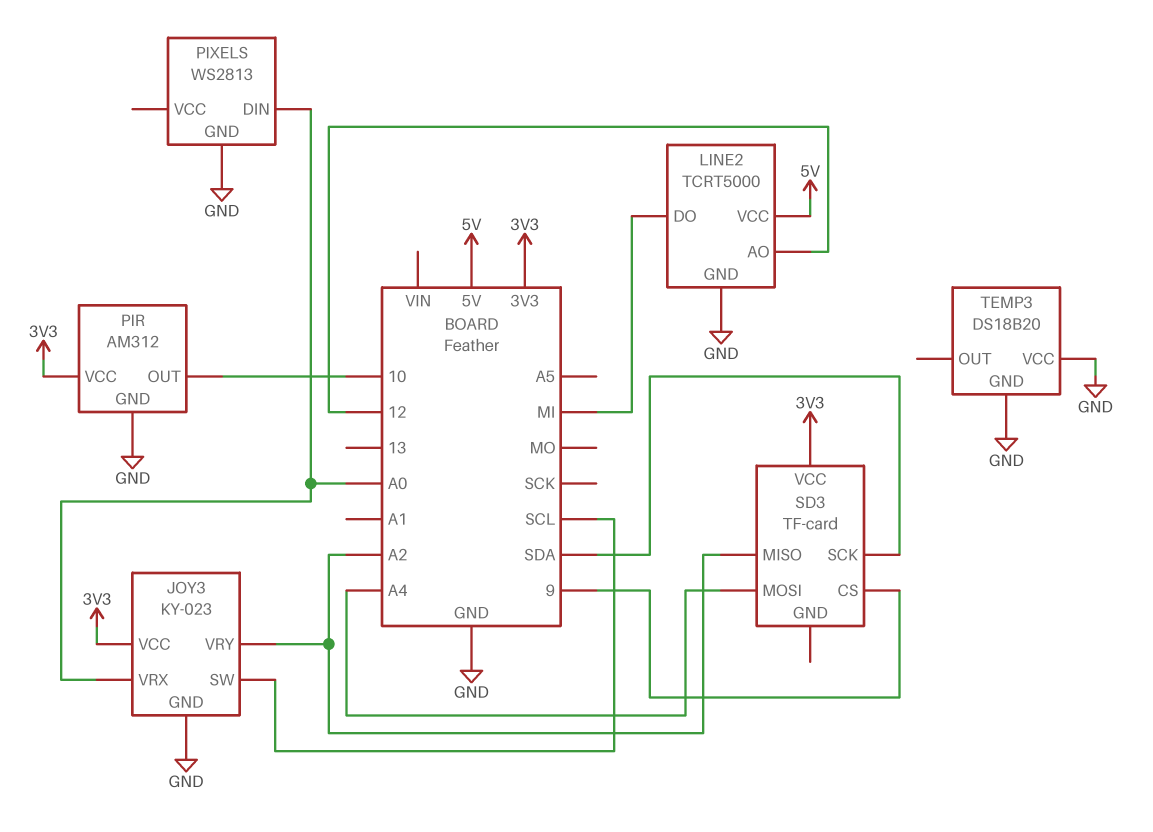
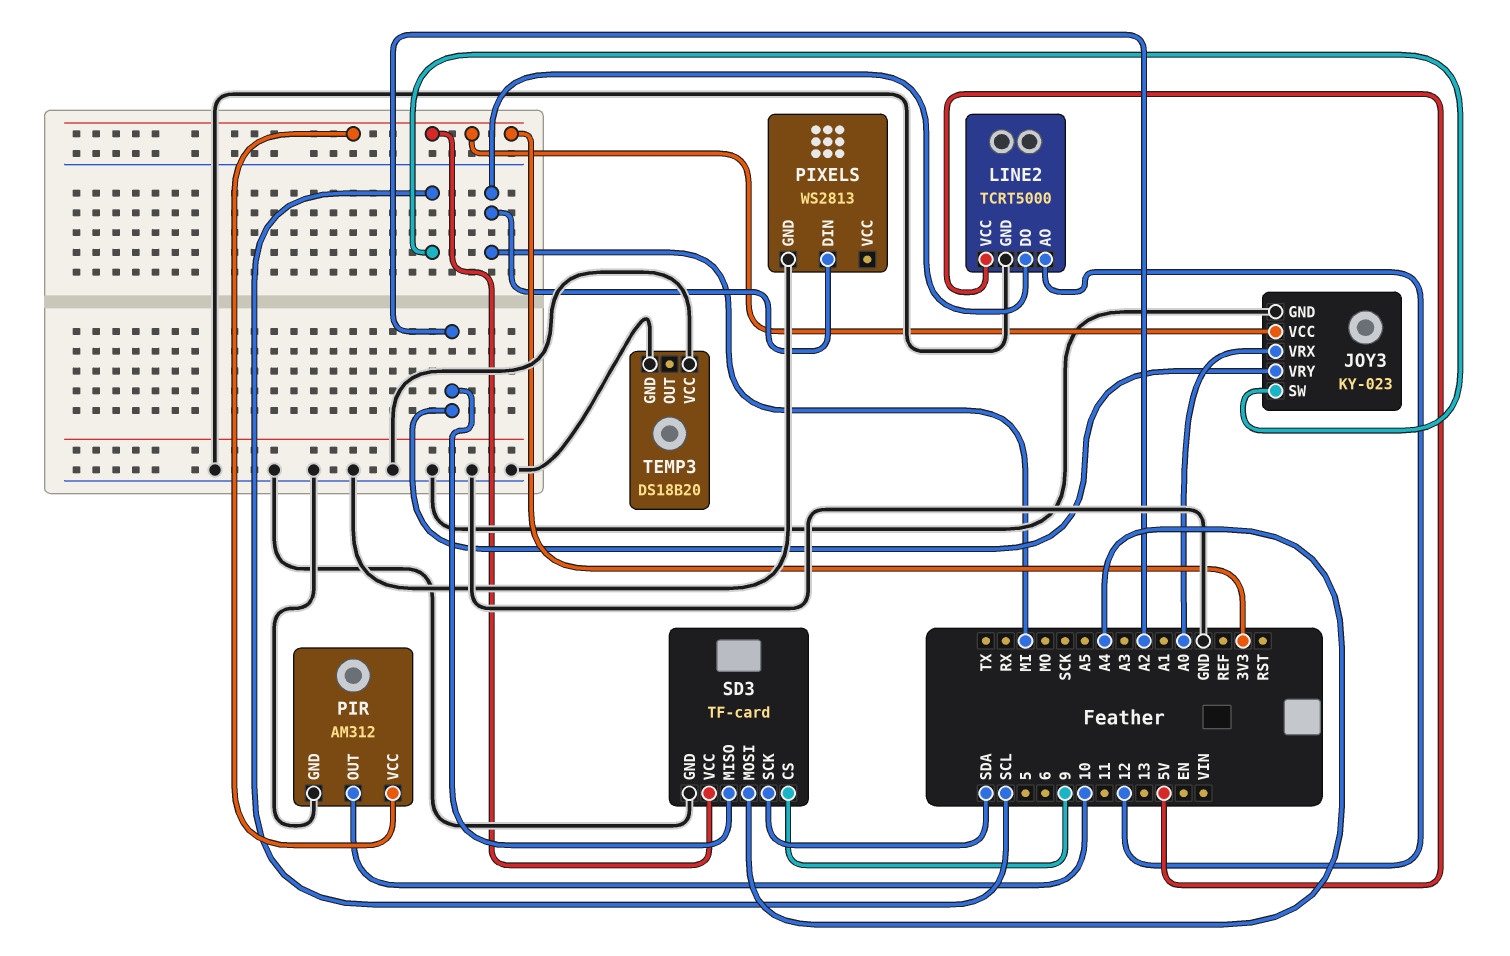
PIXELS pin DIN: A0 -> MI
SD3 pin GND: none -> GND

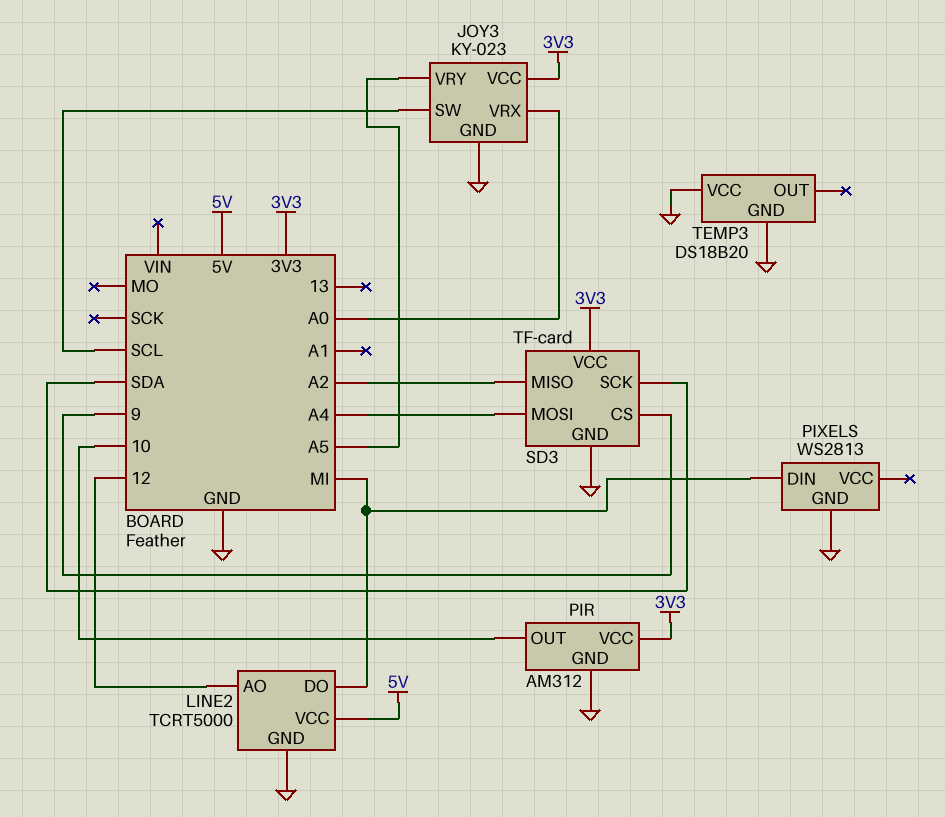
JOY3 pin VRY: A2 -> A5

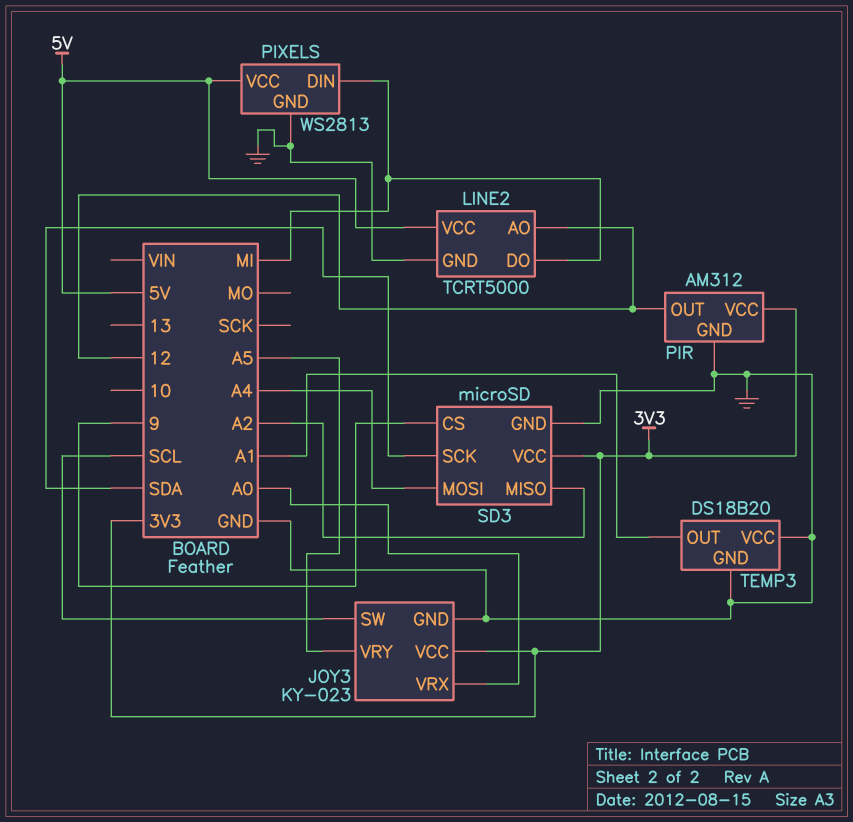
PIR pin OUT: 10 -> 12
PIXELS pin VCC: none -> 5V
SD3: TF-card -> microSD
TEMP3 pin OUT: none -> A1

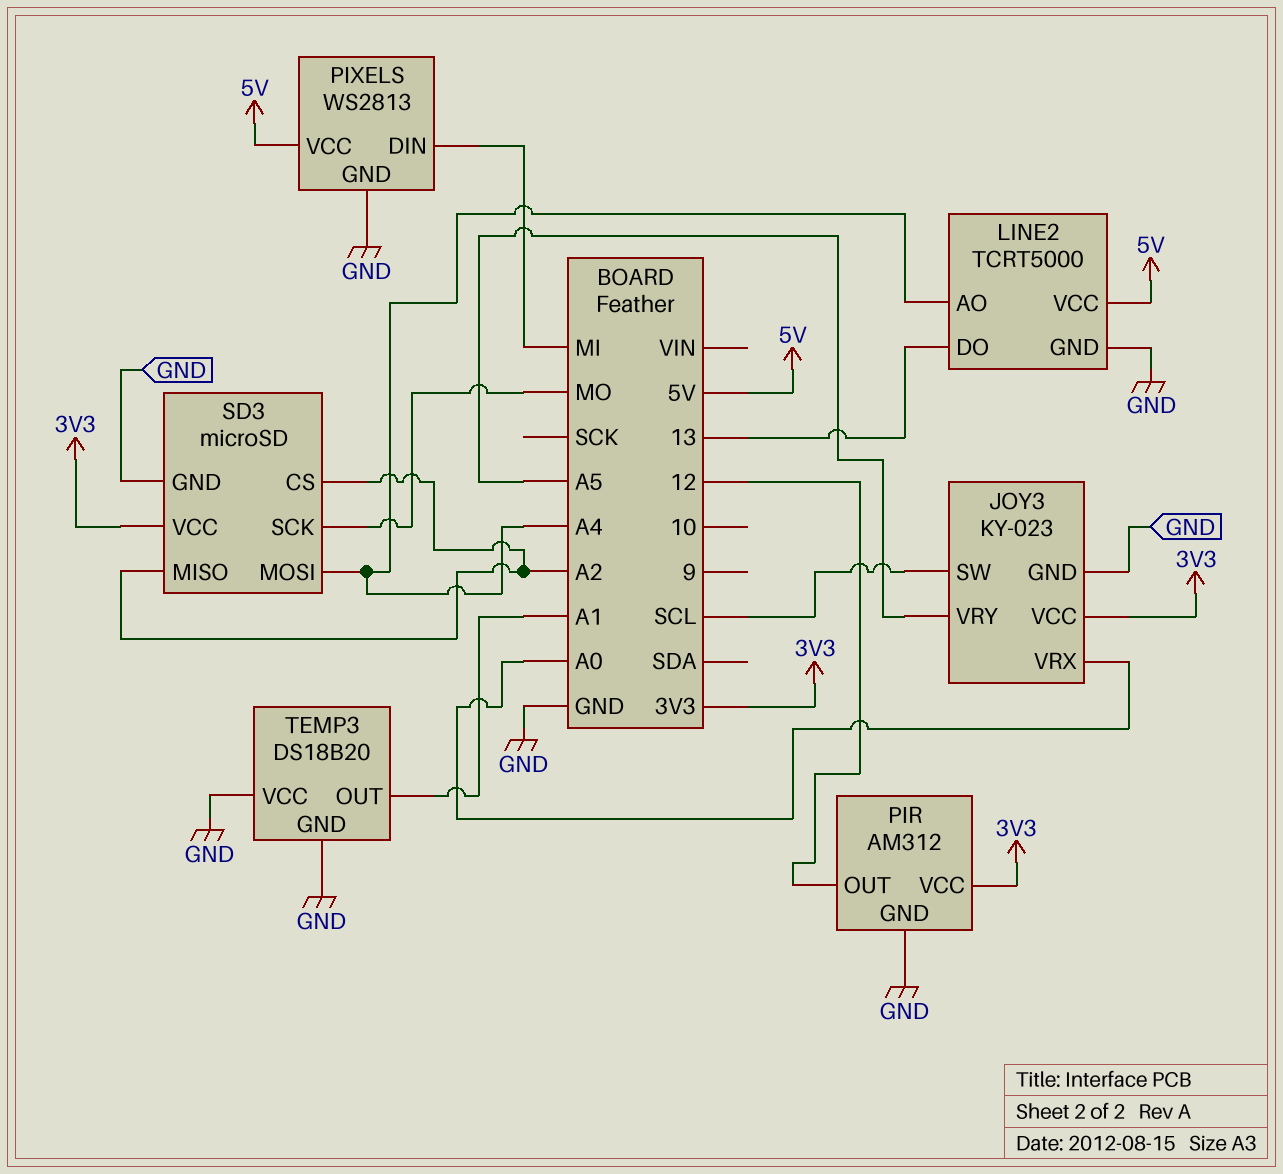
LINE2 pin AO: 12 -> A4
LINE2 pin DO: MI -> 13
SD3 pin CS: 9 -> A2
SD3 pin SCK: SDA -> MO

